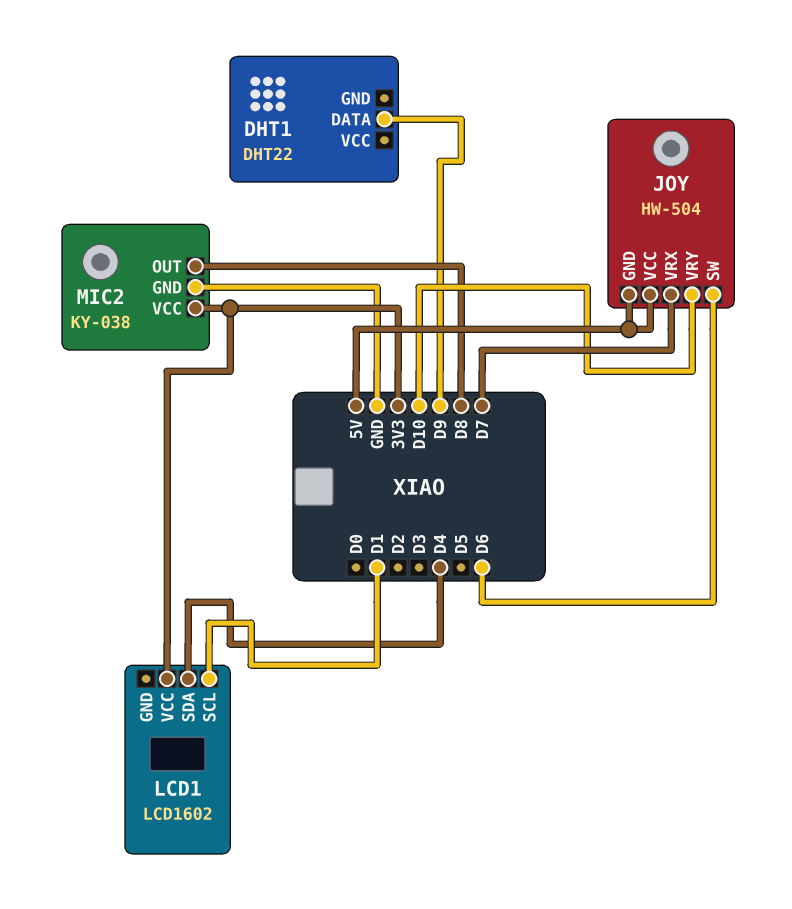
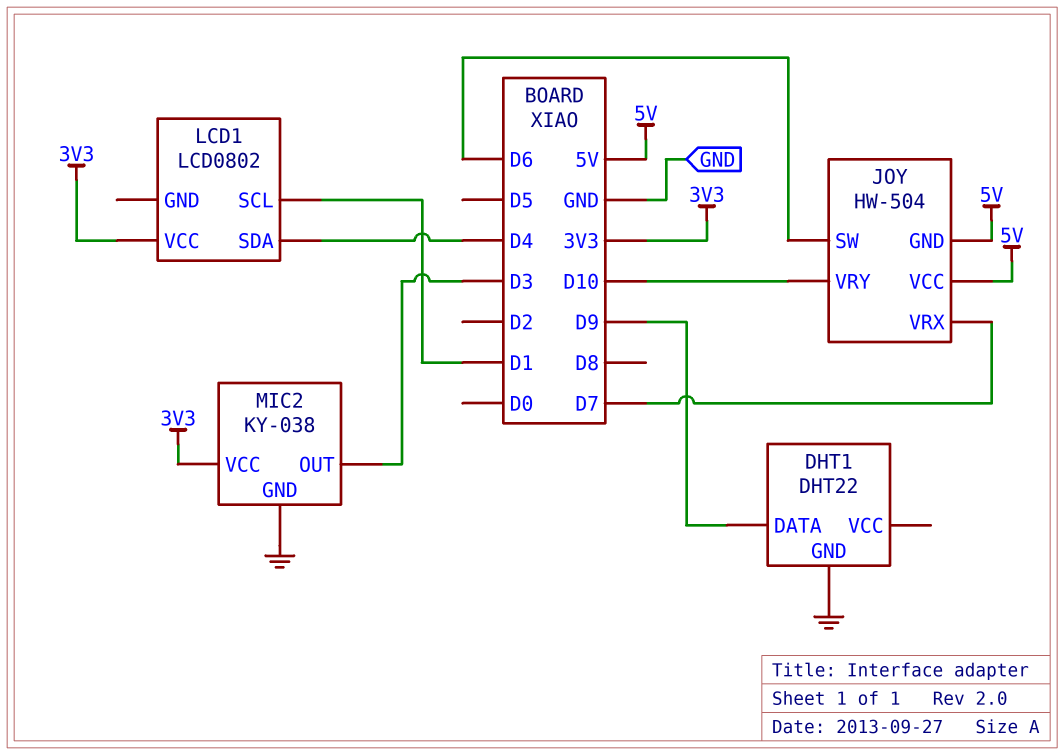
DHT1 pin GND: none -> GND
LCD1: LCD1602 -> LCD0802
MIC2 pin OUT: D8 -> D3

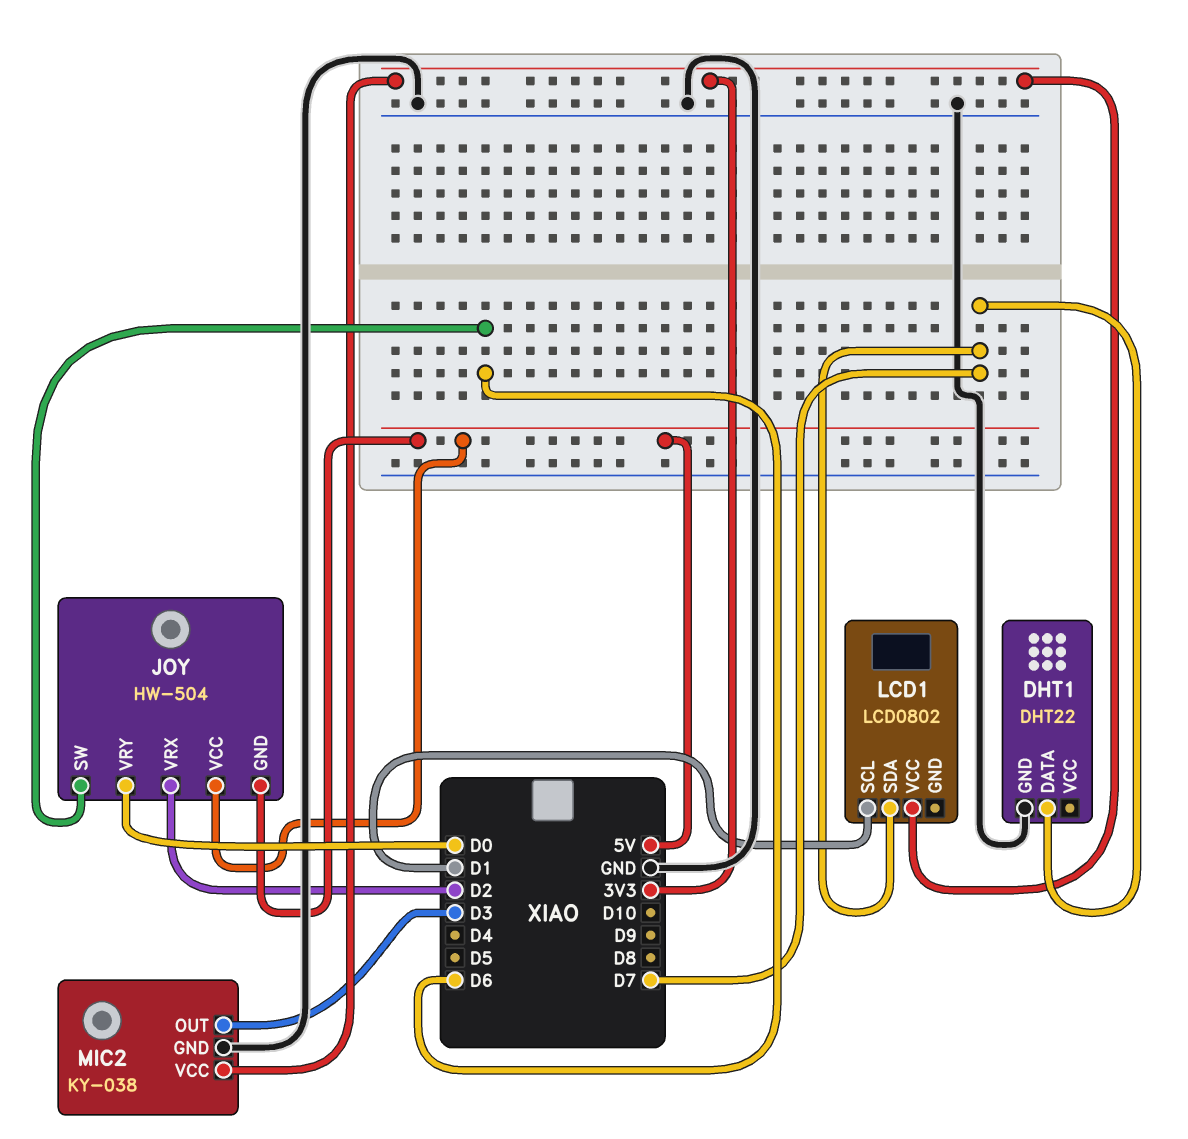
DHT1 pin DATA: D9 -> D7
JOY pin VRX: D7 -> D2
JOY pin VRY: D10 -> D0
LCD1 pin SDA: D4 -> D7

